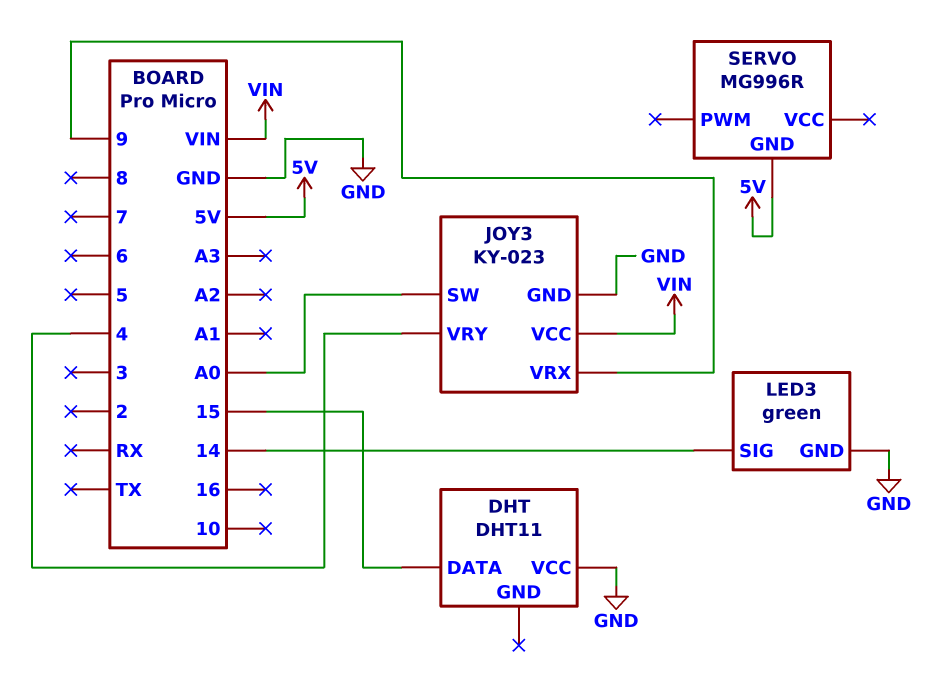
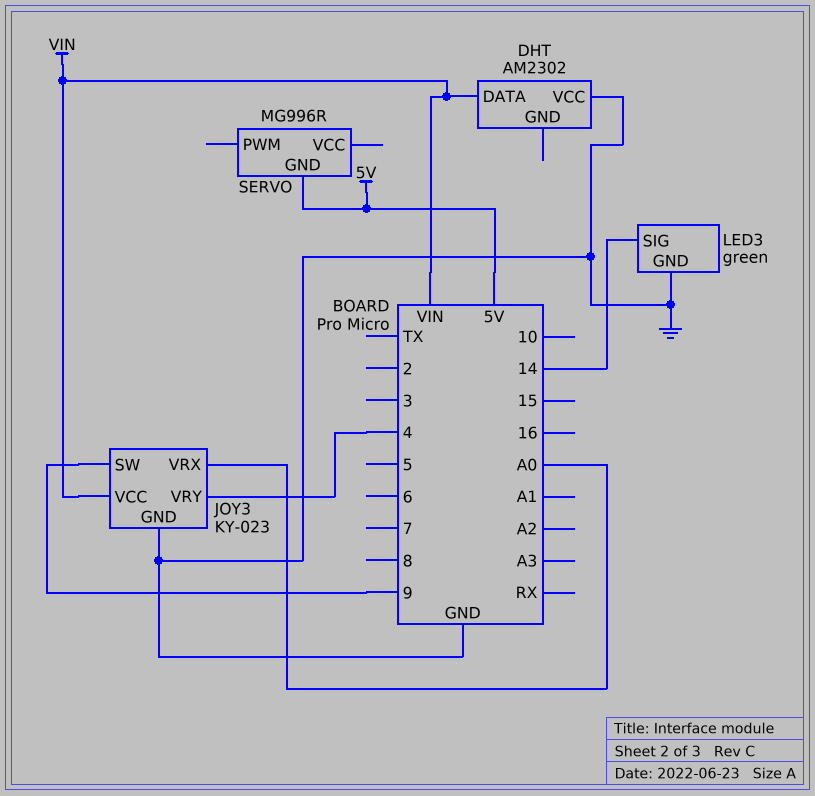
DHT: DHT11 -> AM2302
DHT pin DATA: 15 -> VIN
JOY3 pin SW: A0 -> 9
JOY3 pin VRX: 9 -> A0

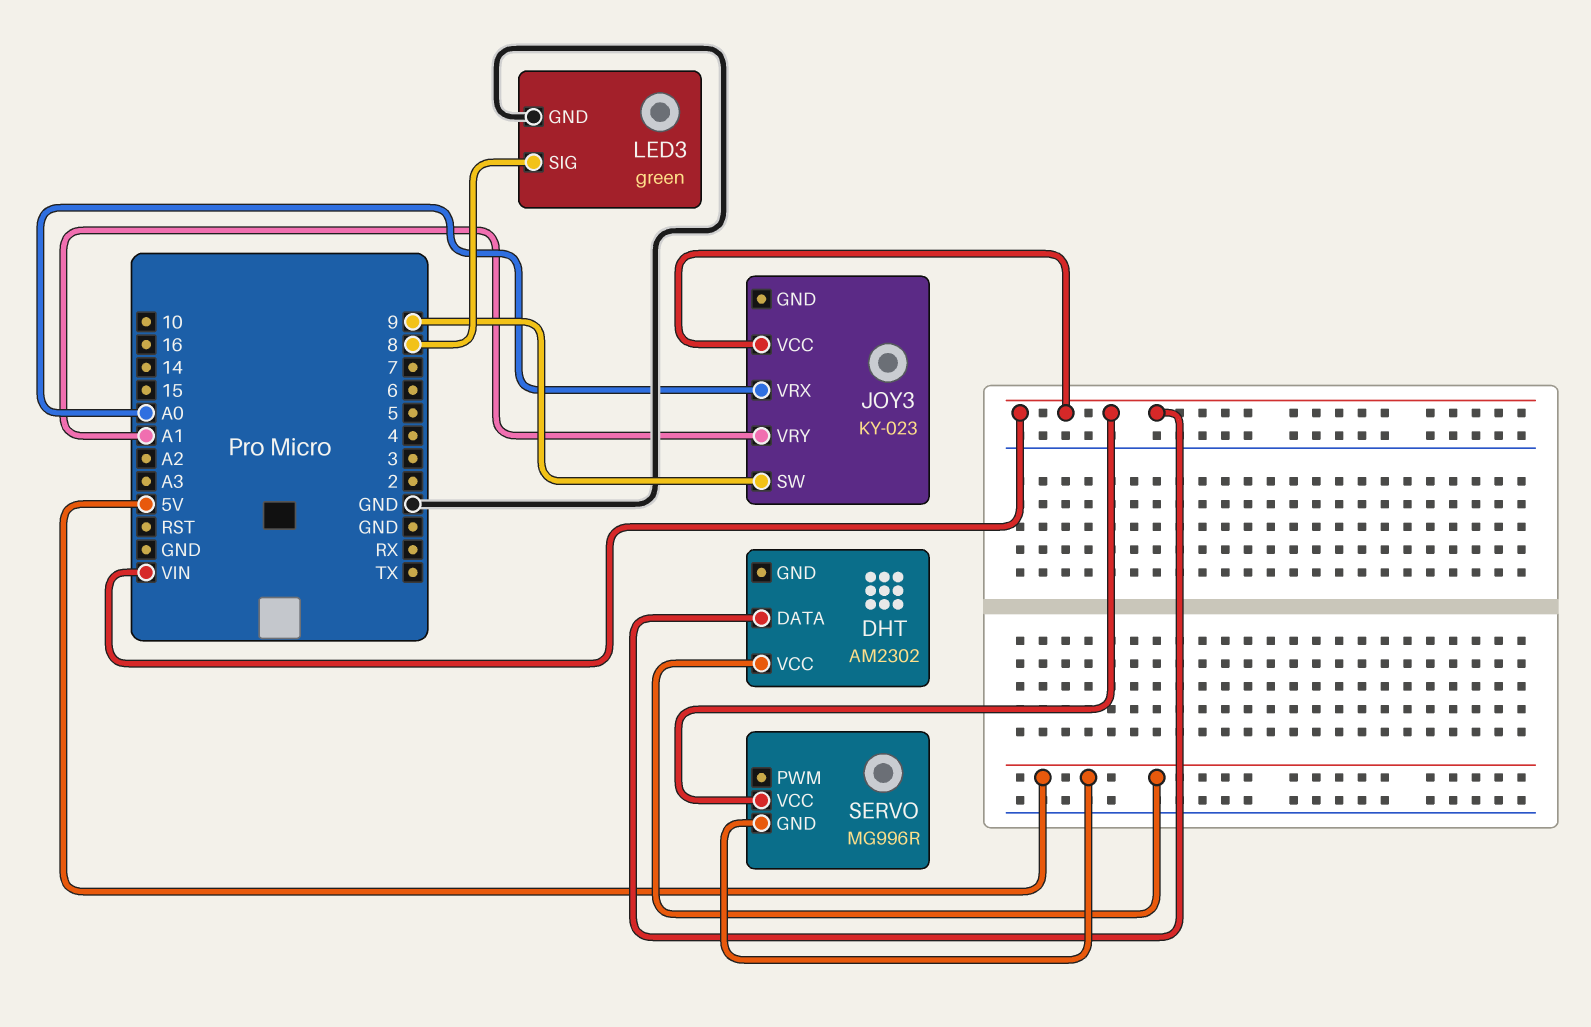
DHT pin VCC: GND -> 5V
JOY3 pin GND: GND -> none
JOY3 pin VRY: 4 -> A1
LED3 pin SIG: 14 -> 8
SERVO pin VCC: none -> VIN

